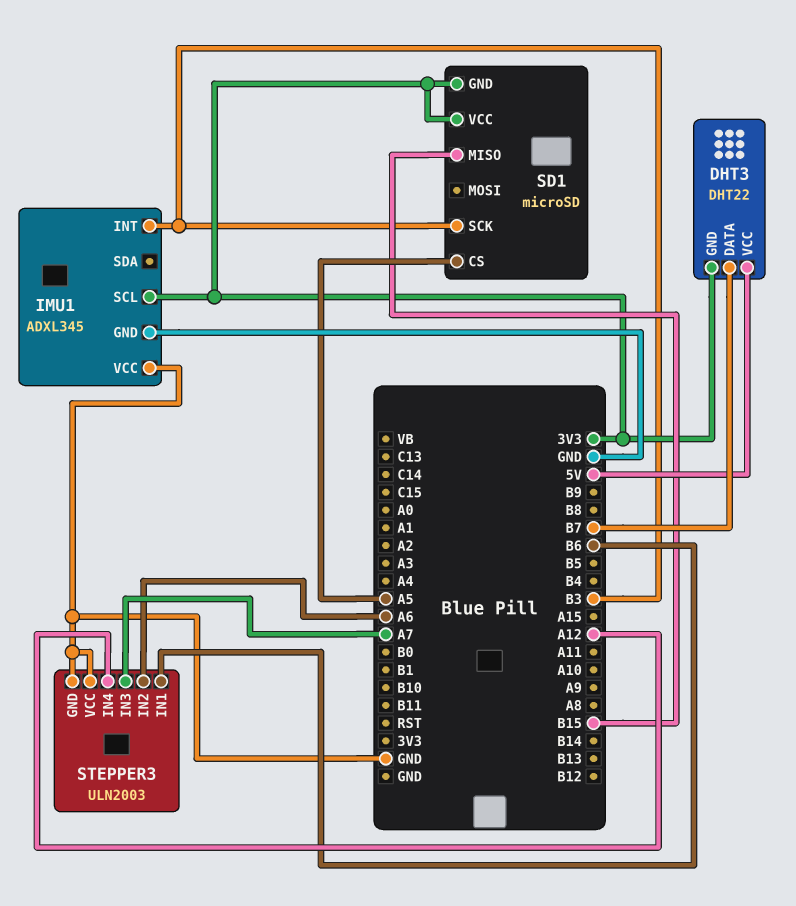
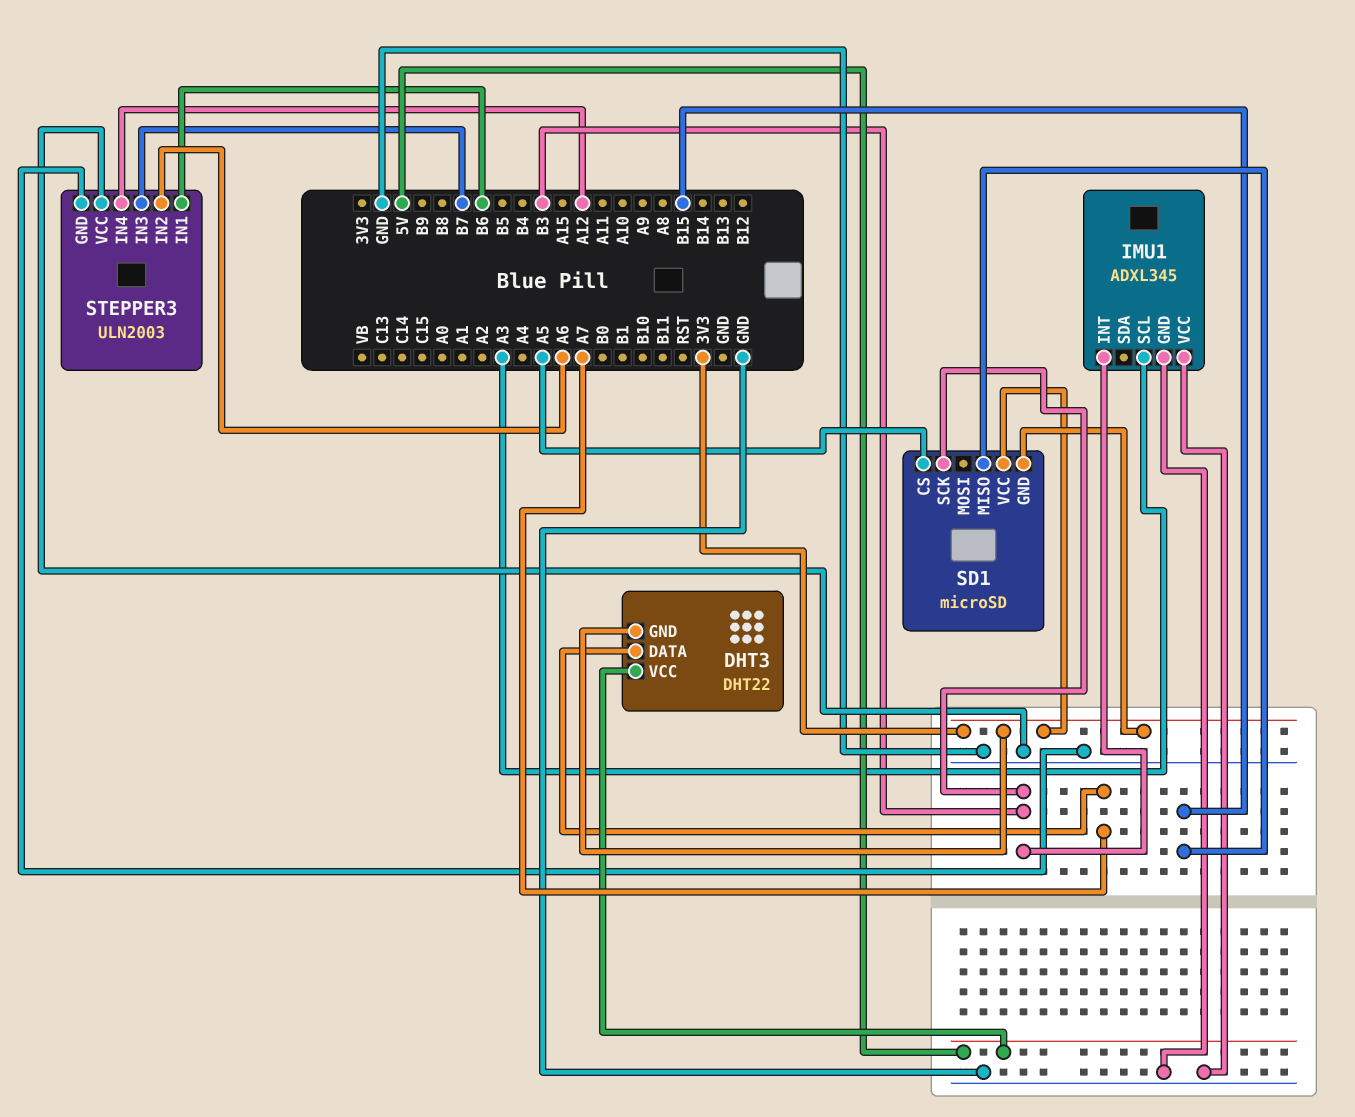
DHT3 pin DATA: B7 -> A7
IMU1 pin SCL: 3V3 -> A3
STEPPER3 pin IN3: A7 -> B7

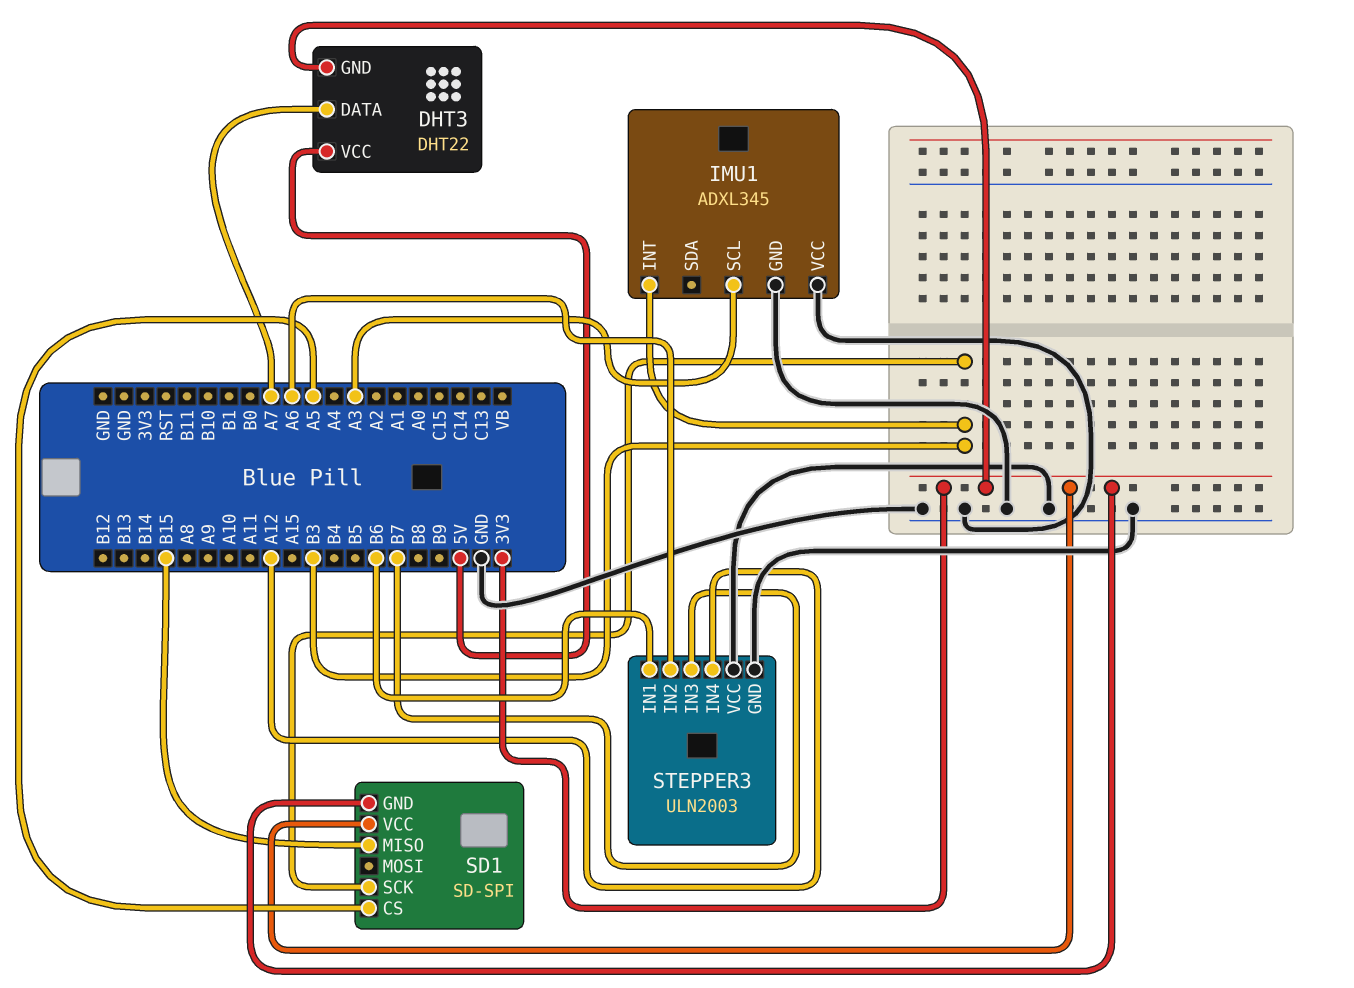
SD1: microSD -> SD-SPI

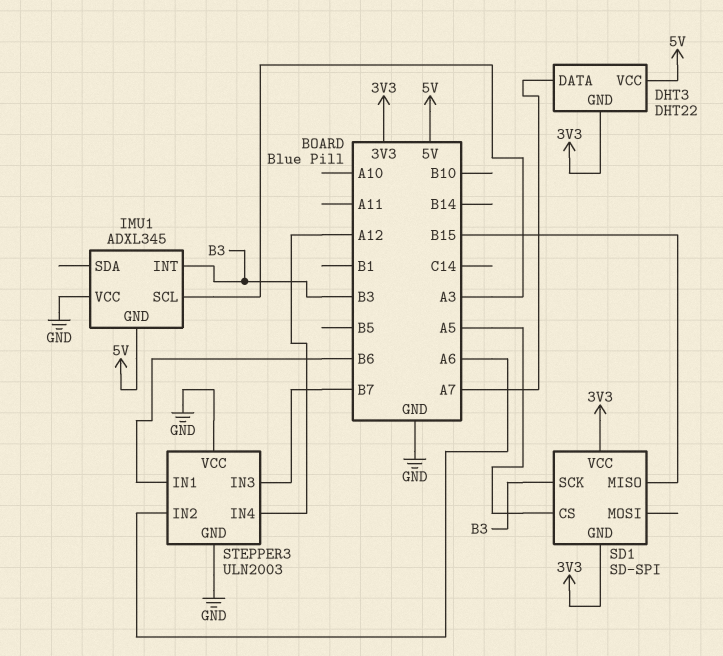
IMU1 pin GND: GND -> 5V

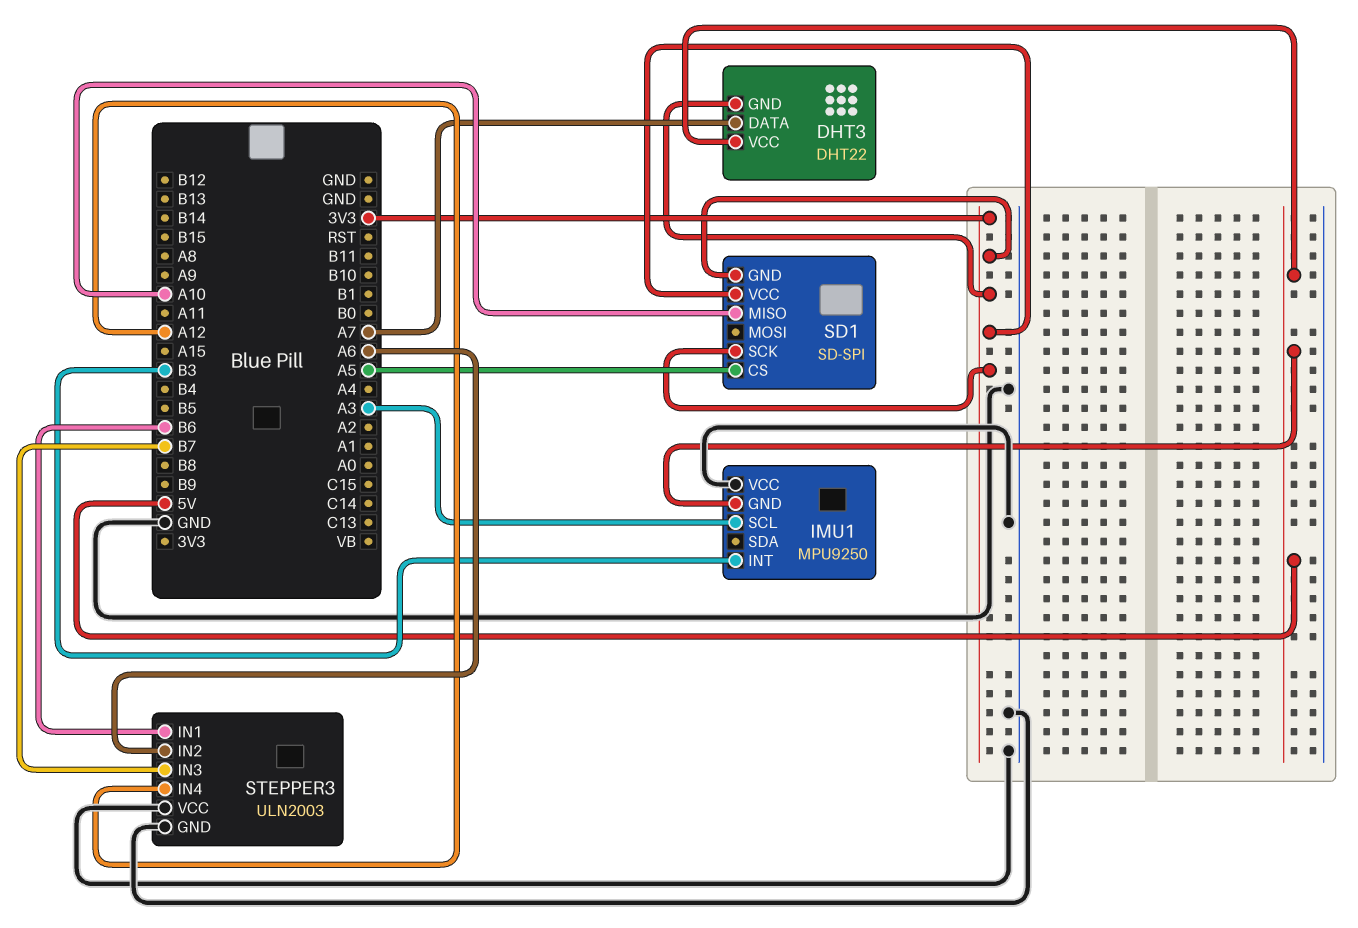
IMU1: ADXL345 -> MPU9250
SD1 pin MISO: B15 -> A10
SD1 pin SCK: B3 -> 3V3

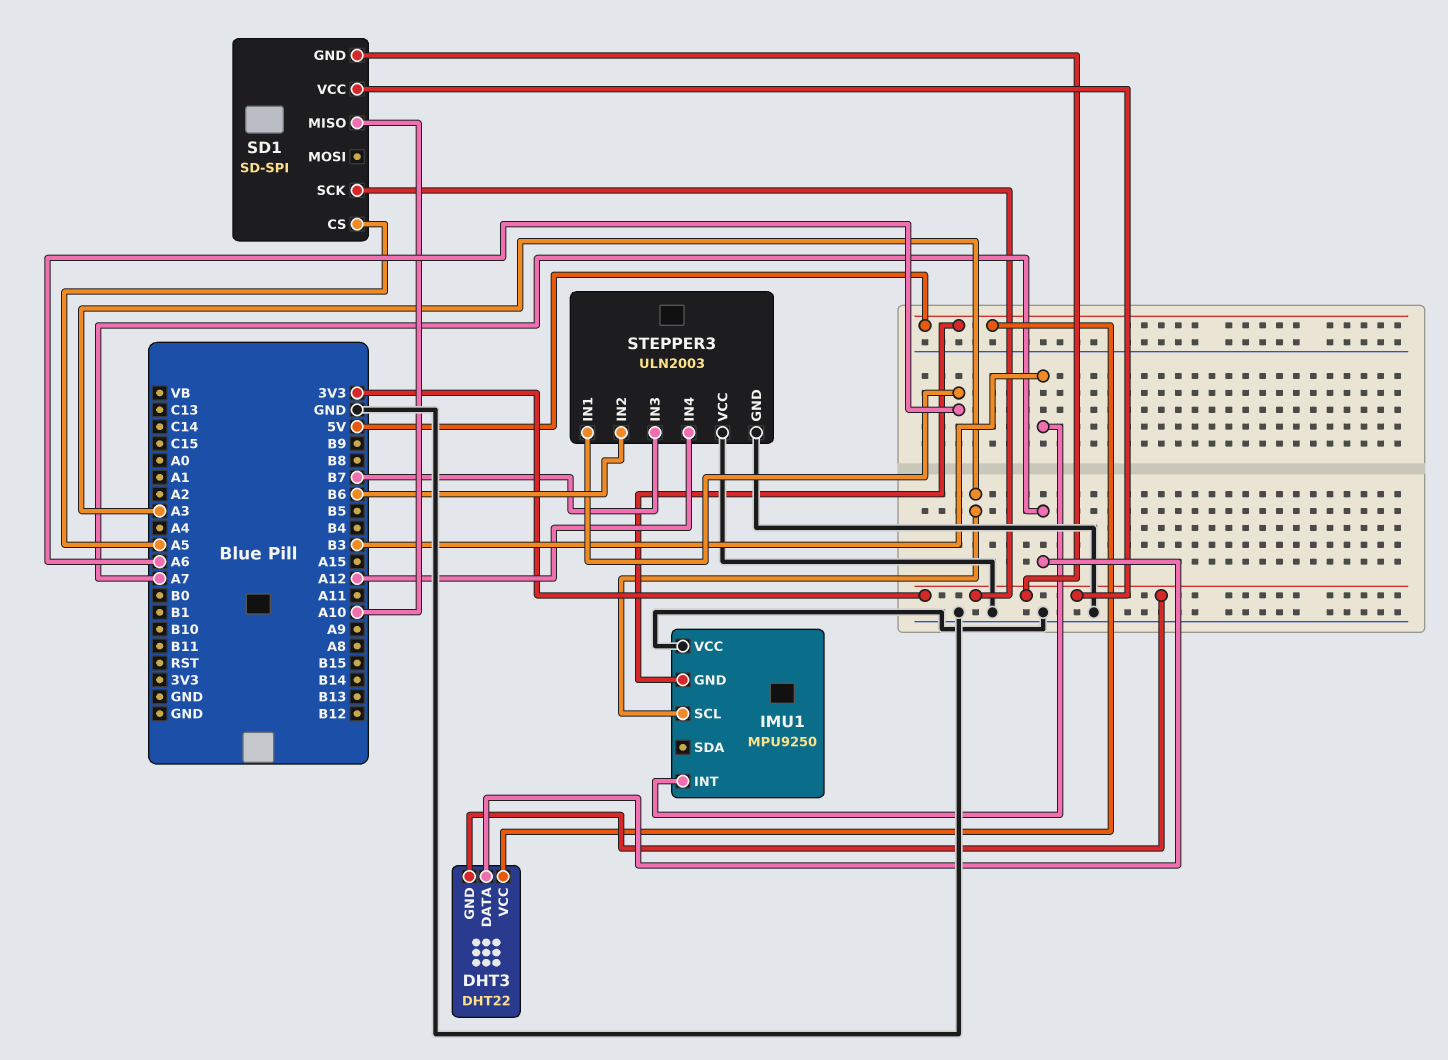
STEPPER3 pin IN1: B6 -> A6
STEPPER3 pin IN2: A6 -> B6

